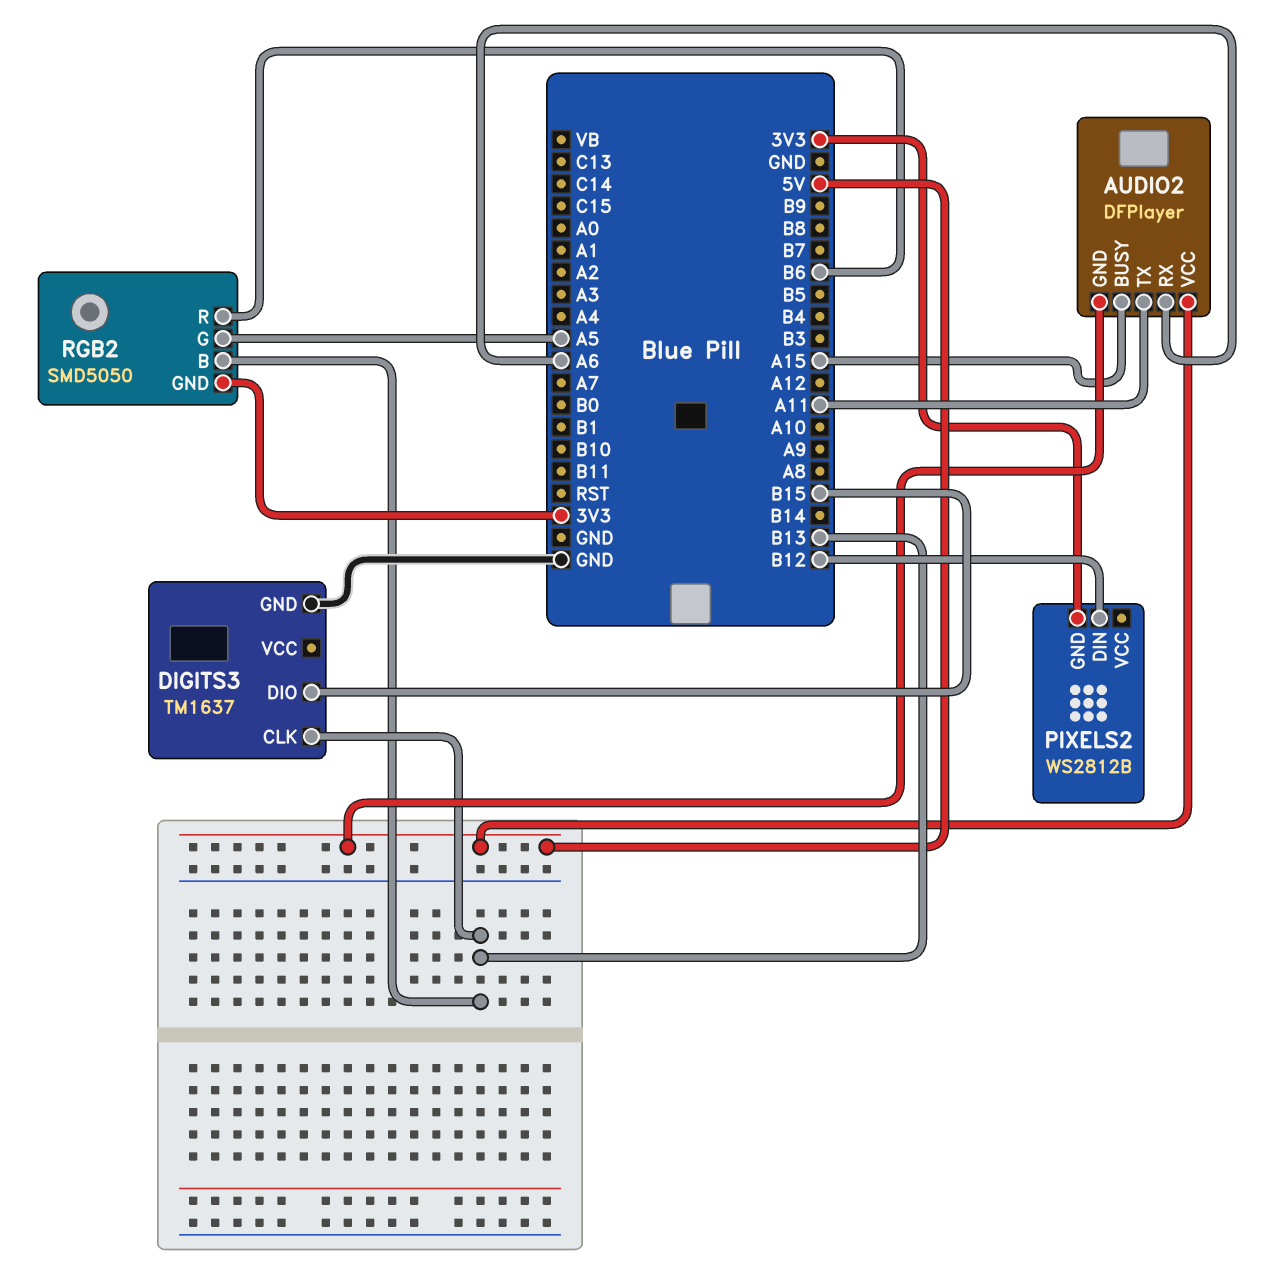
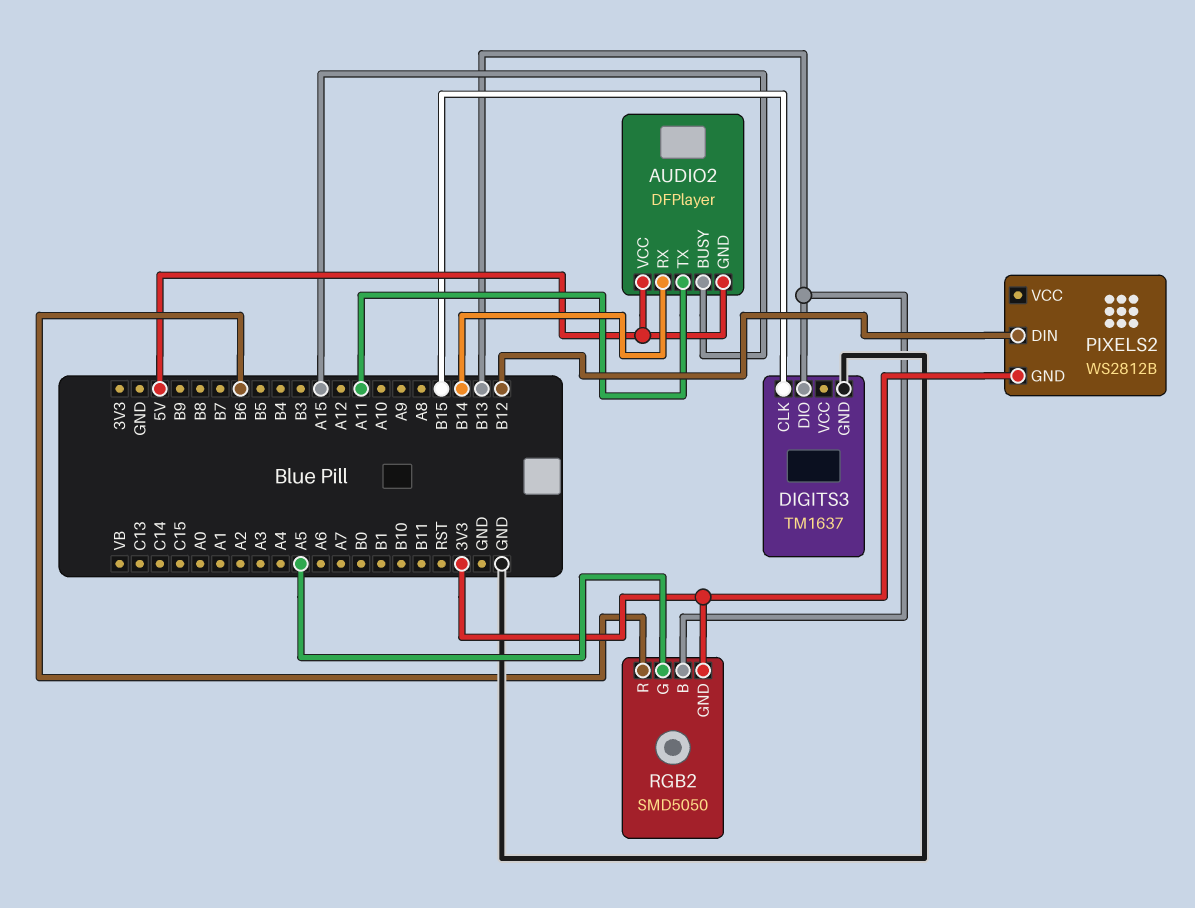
AUDIO2 pin RX: A6 -> B14
DIGITS3 pin CLK: B13 -> B15
DIGITS3 pin DIO: B15 -> B13

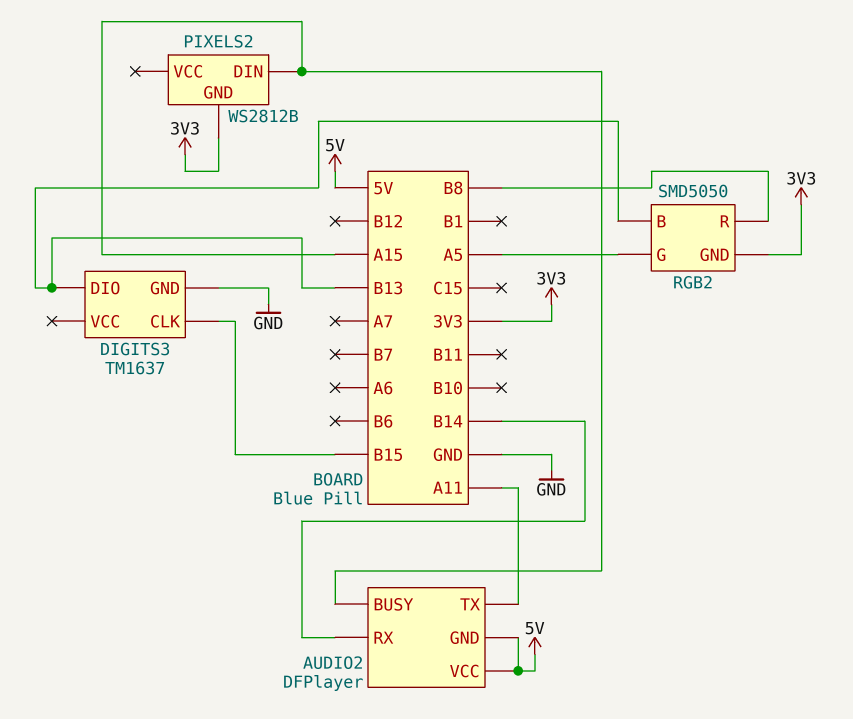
PIXELS2 pin DIN: B12 -> A15
RGB2 pin R: B6 -> B8

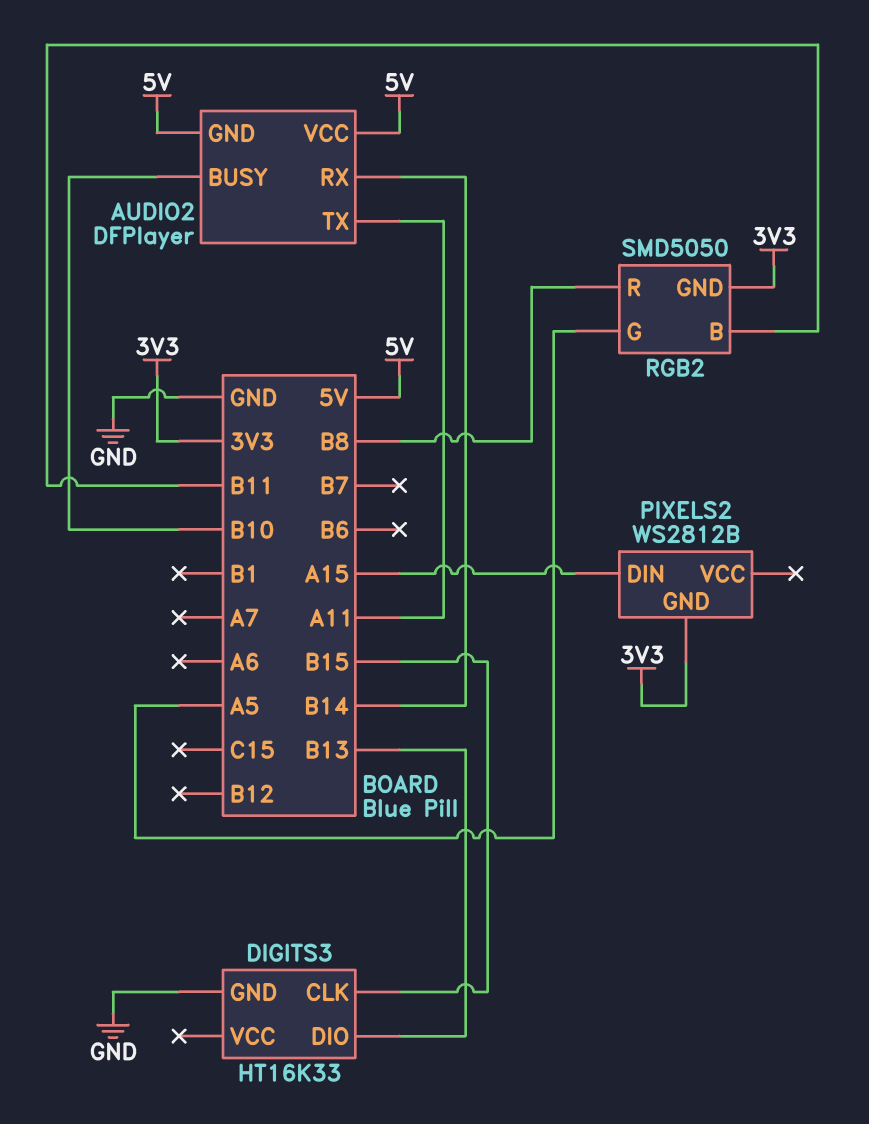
AUDIO2 pin BUSY: A15 -> B10
DIGITS3: TM1637 -> HT16K33
RGB2 pin B: B13 -> B11

